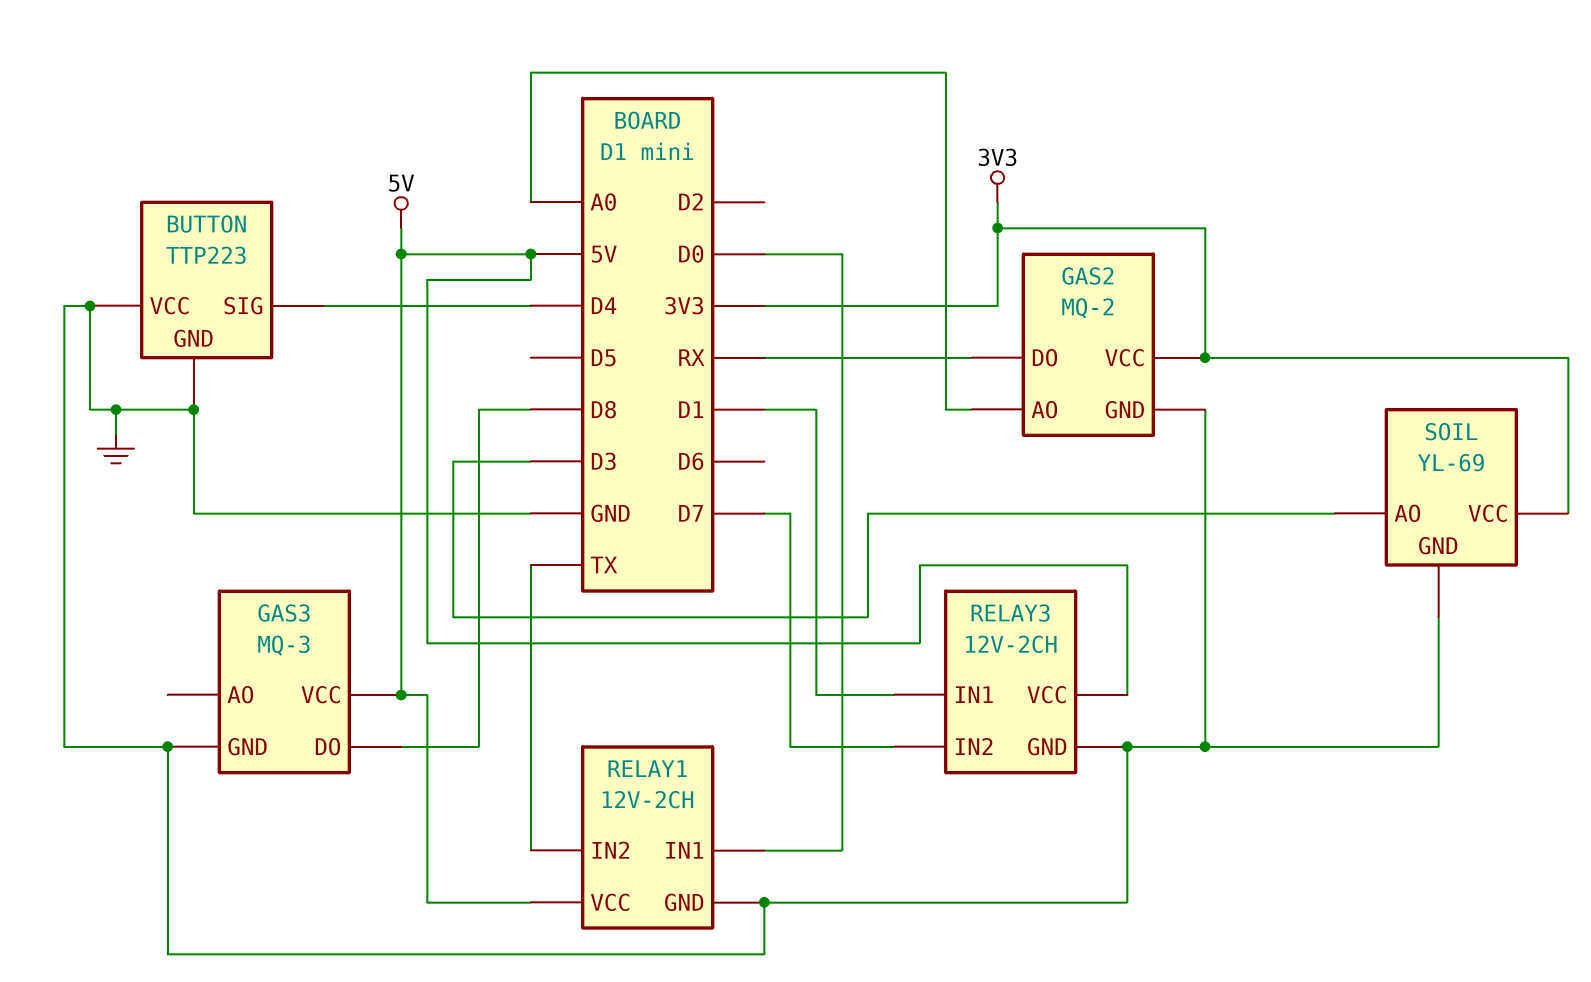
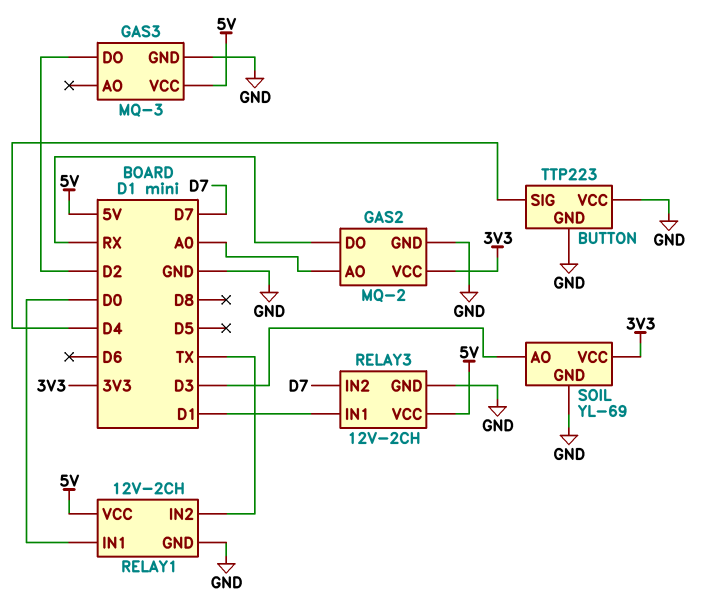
GAS3 pin DO: D8 -> D2

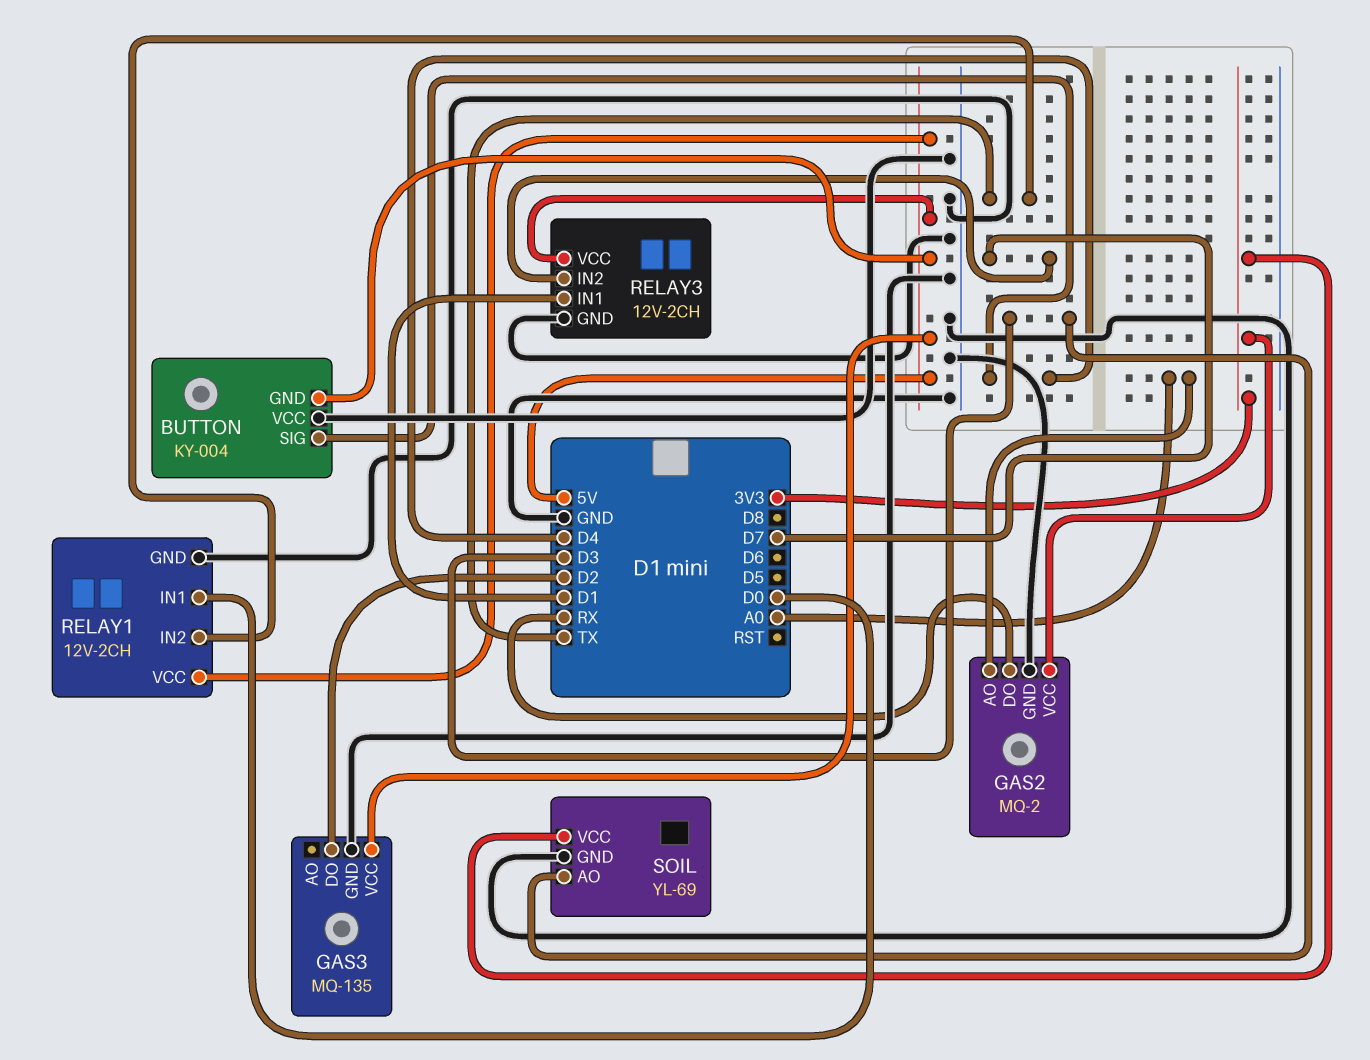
BUTTON: TTP223 -> KY-004
BUTTON pin GND: GND -> 5V
GAS3: MQ-3 -> MQ-135

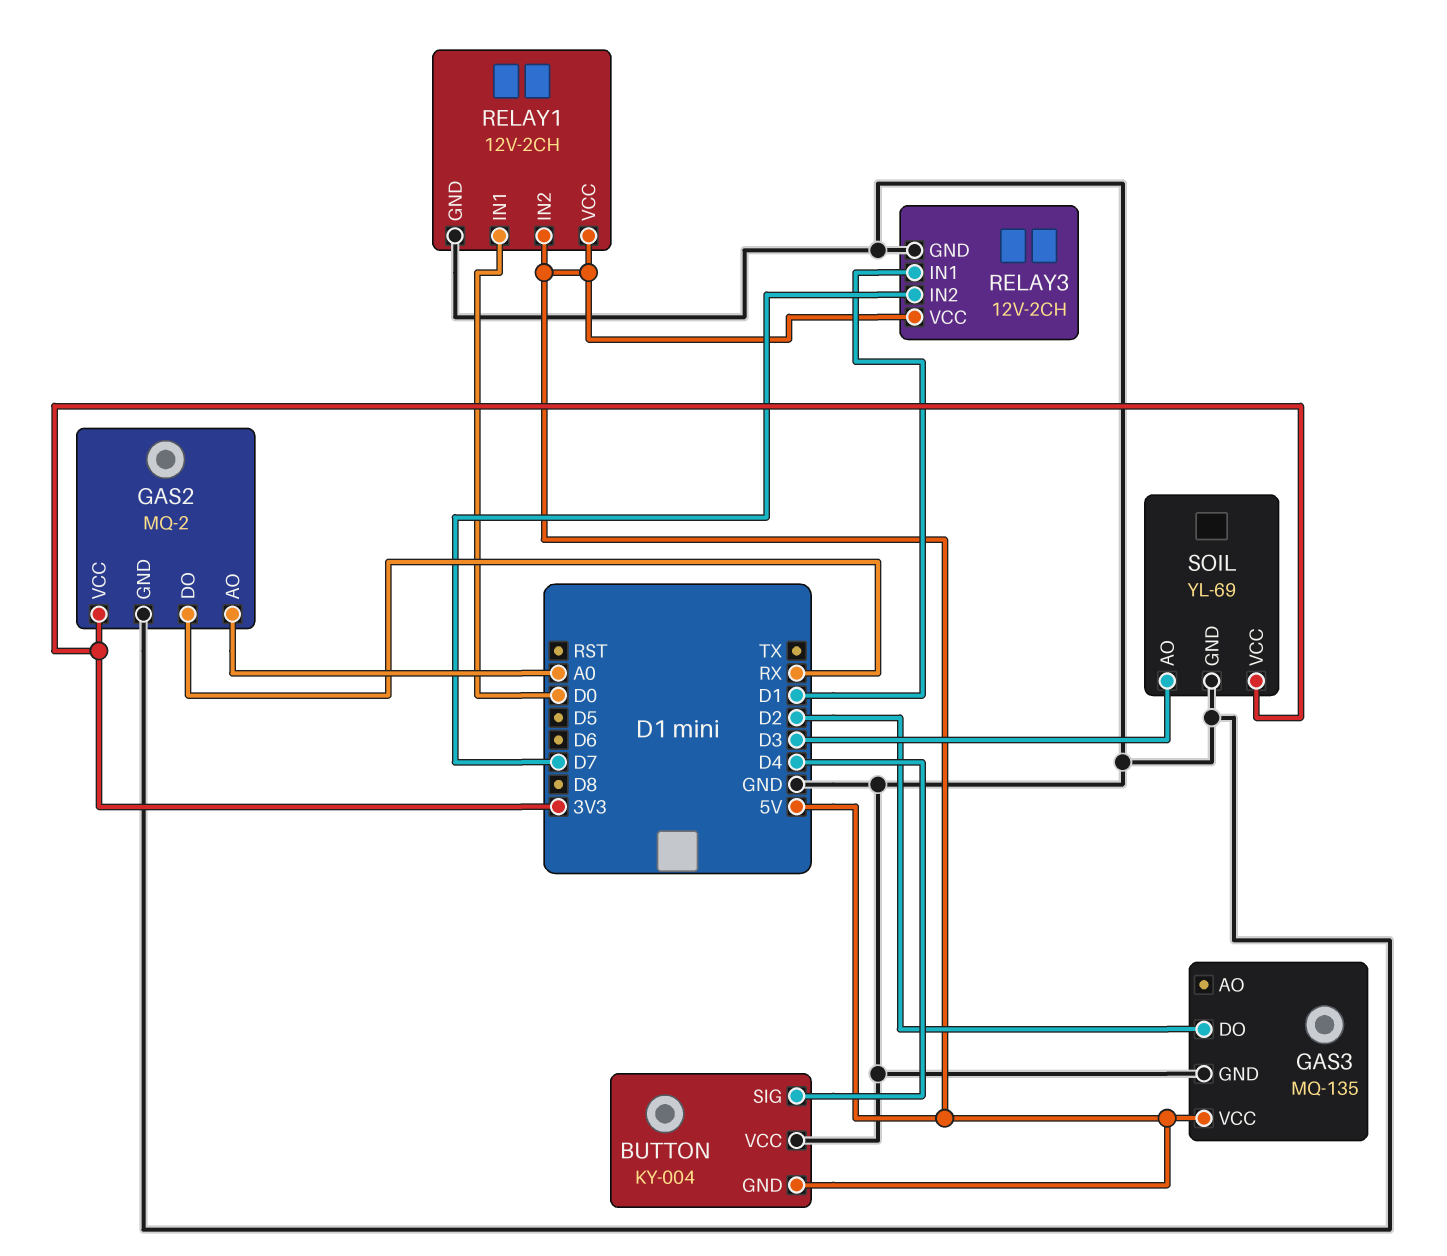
RELAY1 pin IN2: TX -> 5V

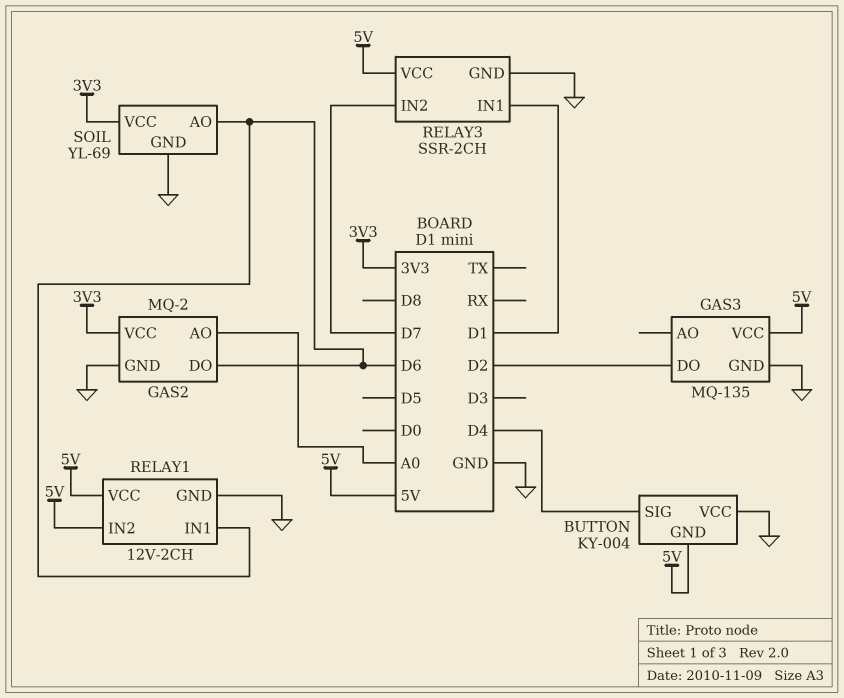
GAS2 pin DO: RX -> D6
RELAY1 pin IN1: D0 -> D6
RELAY3: 12V-2CH -> SSR-2CH
SOIL pin AO: D3 -> D6

